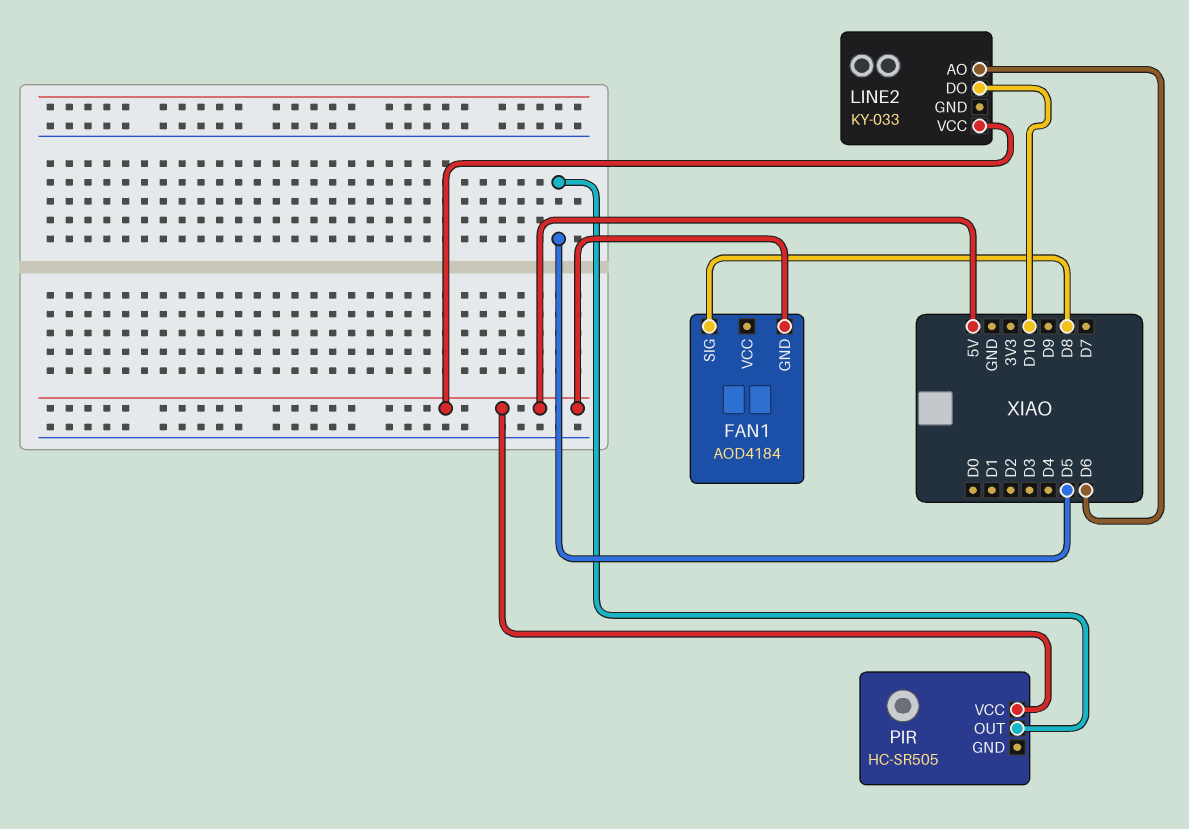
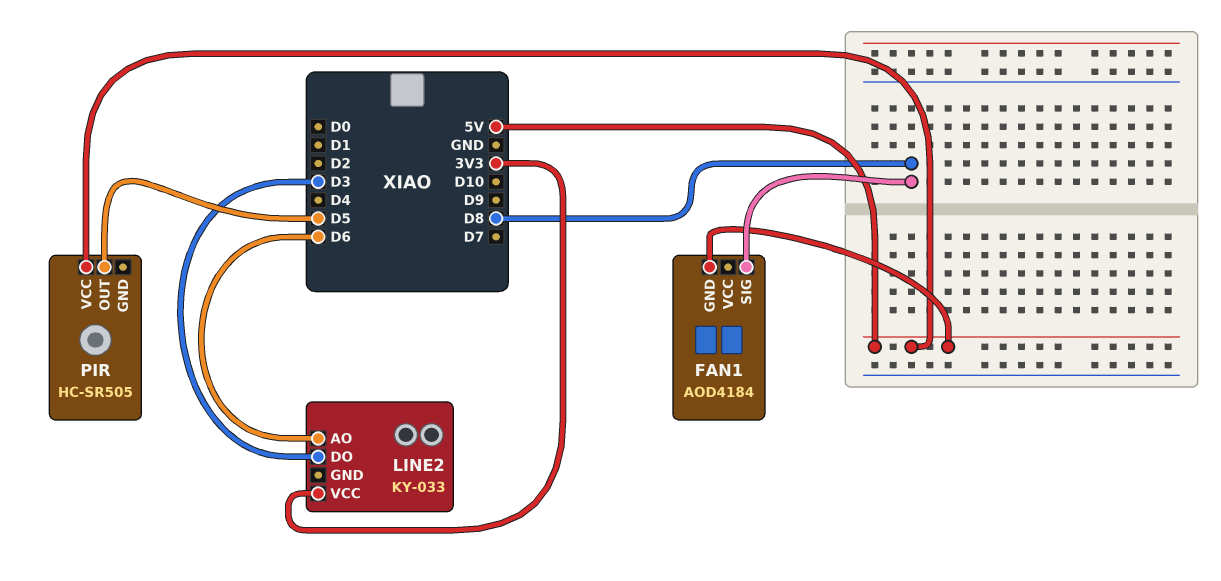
LINE2 pin DO: D10 -> D3
LINE2 pin VCC: 5V -> 3V3

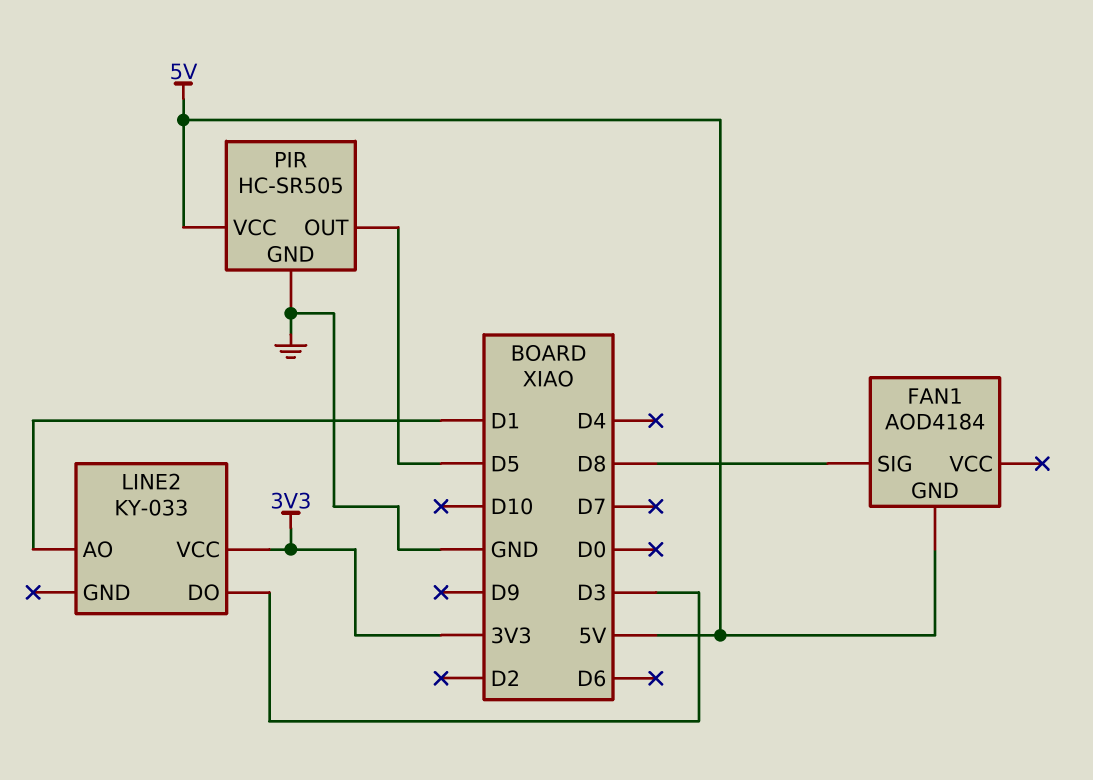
LINE2 pin AO: D6 -> D1
PIR pin GND: none -> GND

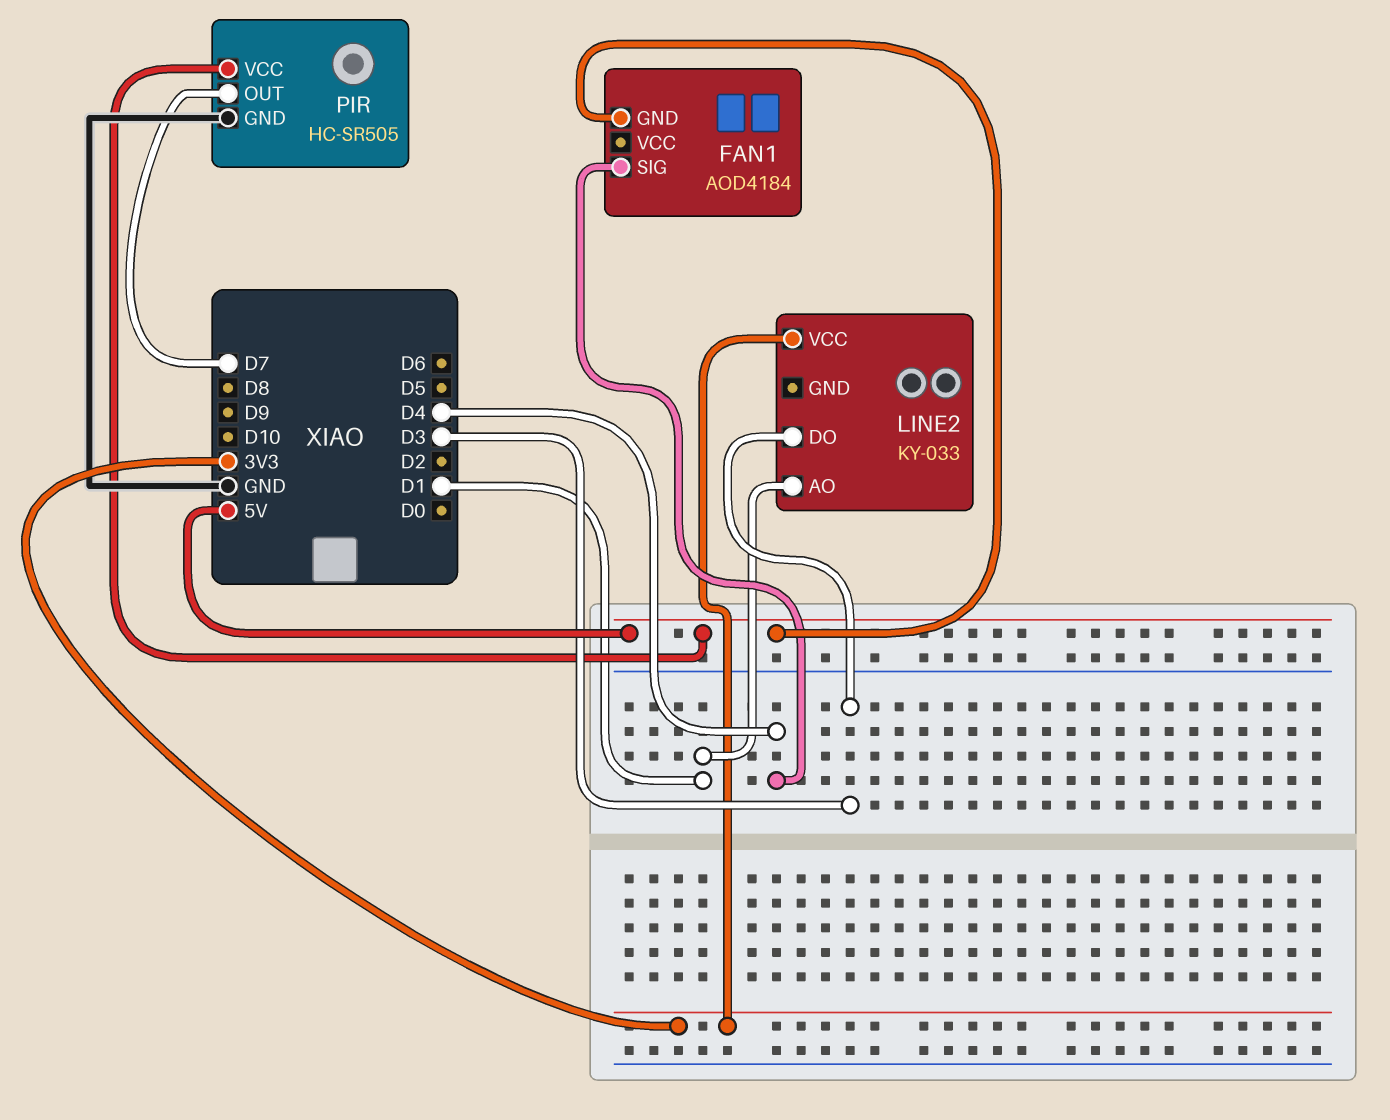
FAN1 pin SIG: D8 -> D4
PIR pin OUT: D5 -> D7

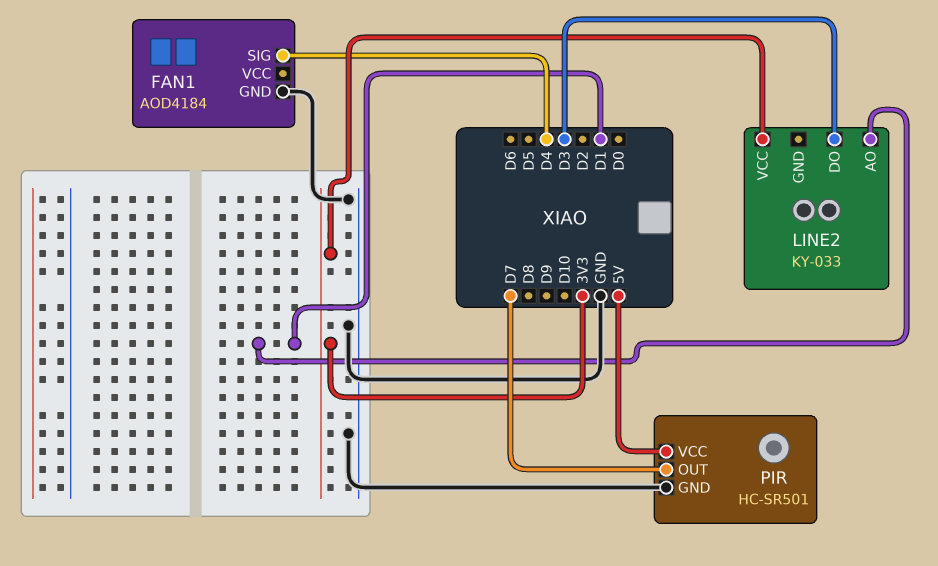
FAN1 pin GND: 5V -> GND
PIR: HC-SR505 -> HC-SR501

